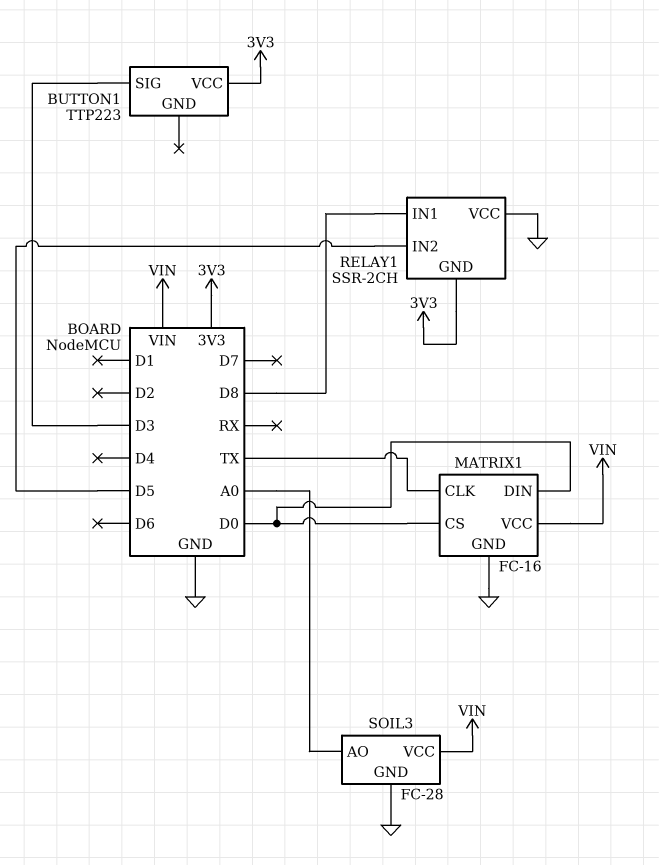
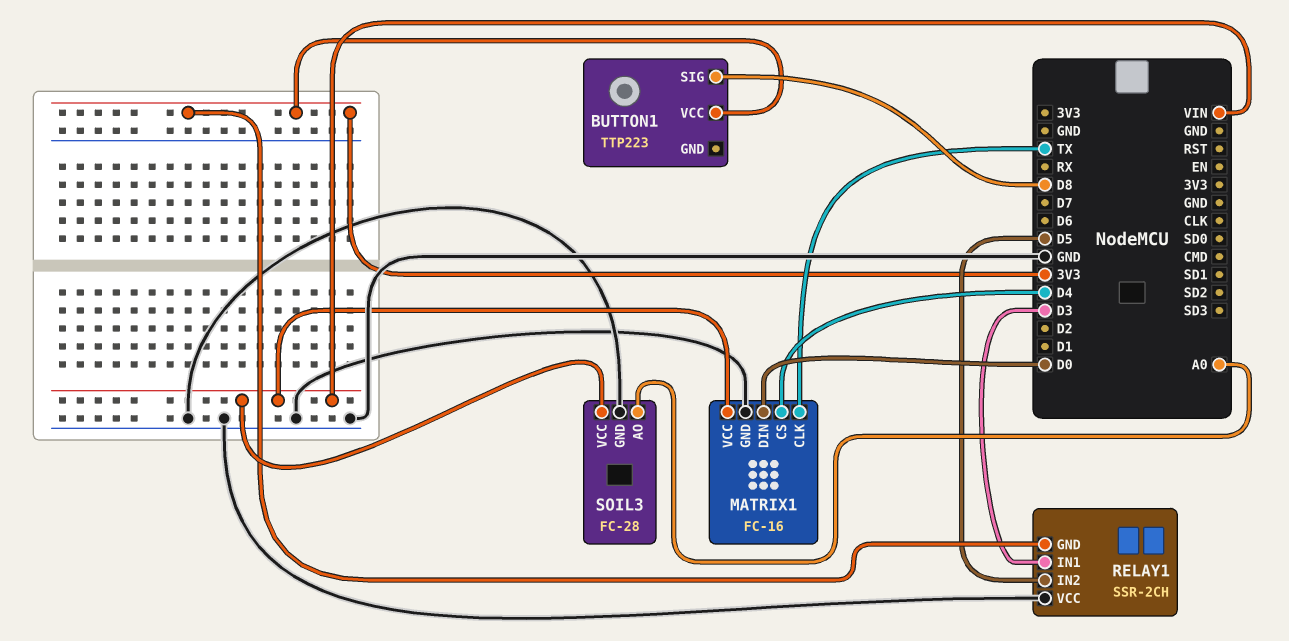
BUTTON1 pin SIG: D3 -> D8
MATRIX1 pin CS: D0 -> D4
RELAY1 pin IN1: D8 -> D3

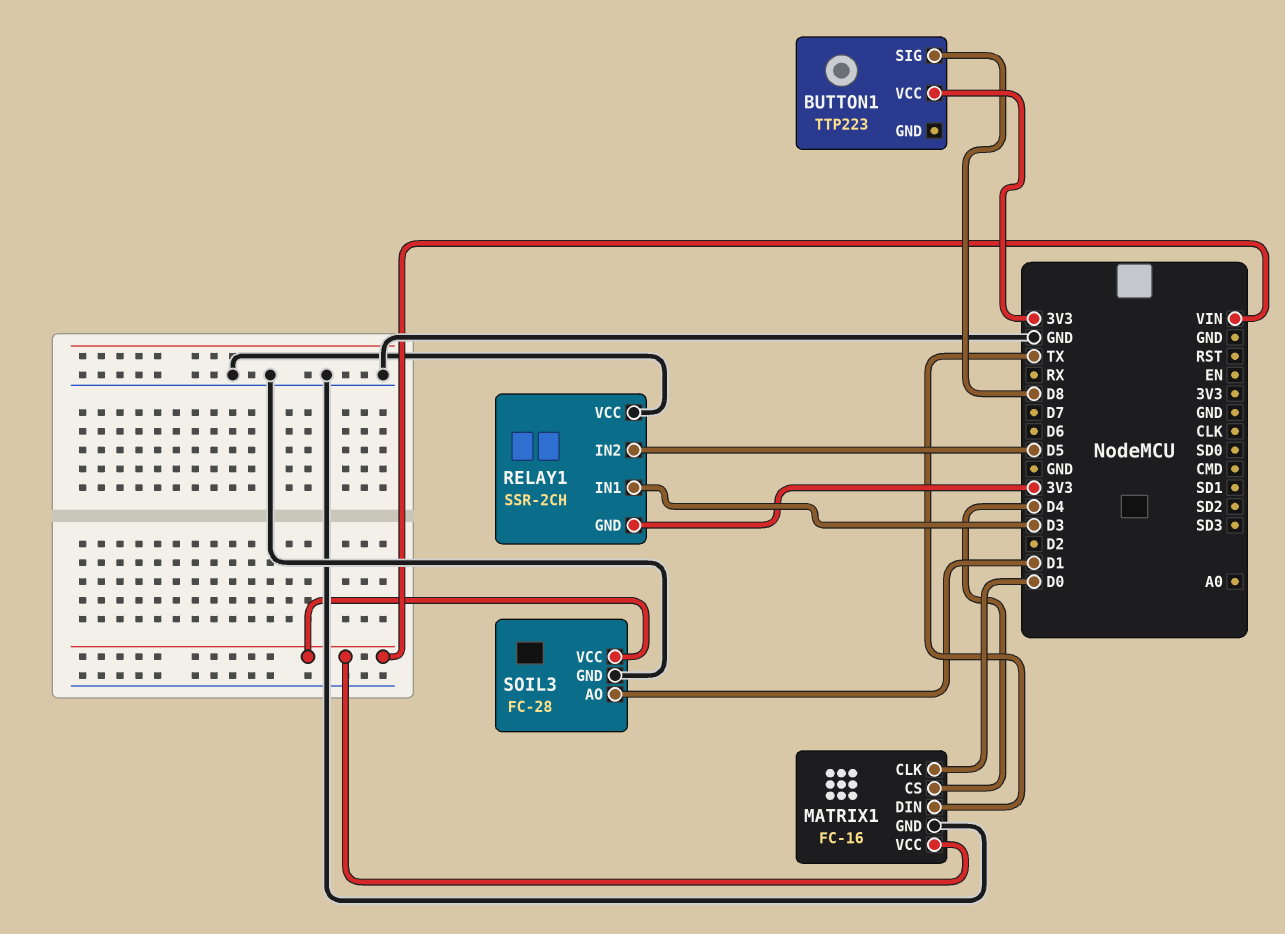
MATRIX1 pin CLK: TX -> D0
MATRIX1 pin DIN: D0 -> TX
SOIL3 pin AO: A0 -> D1

